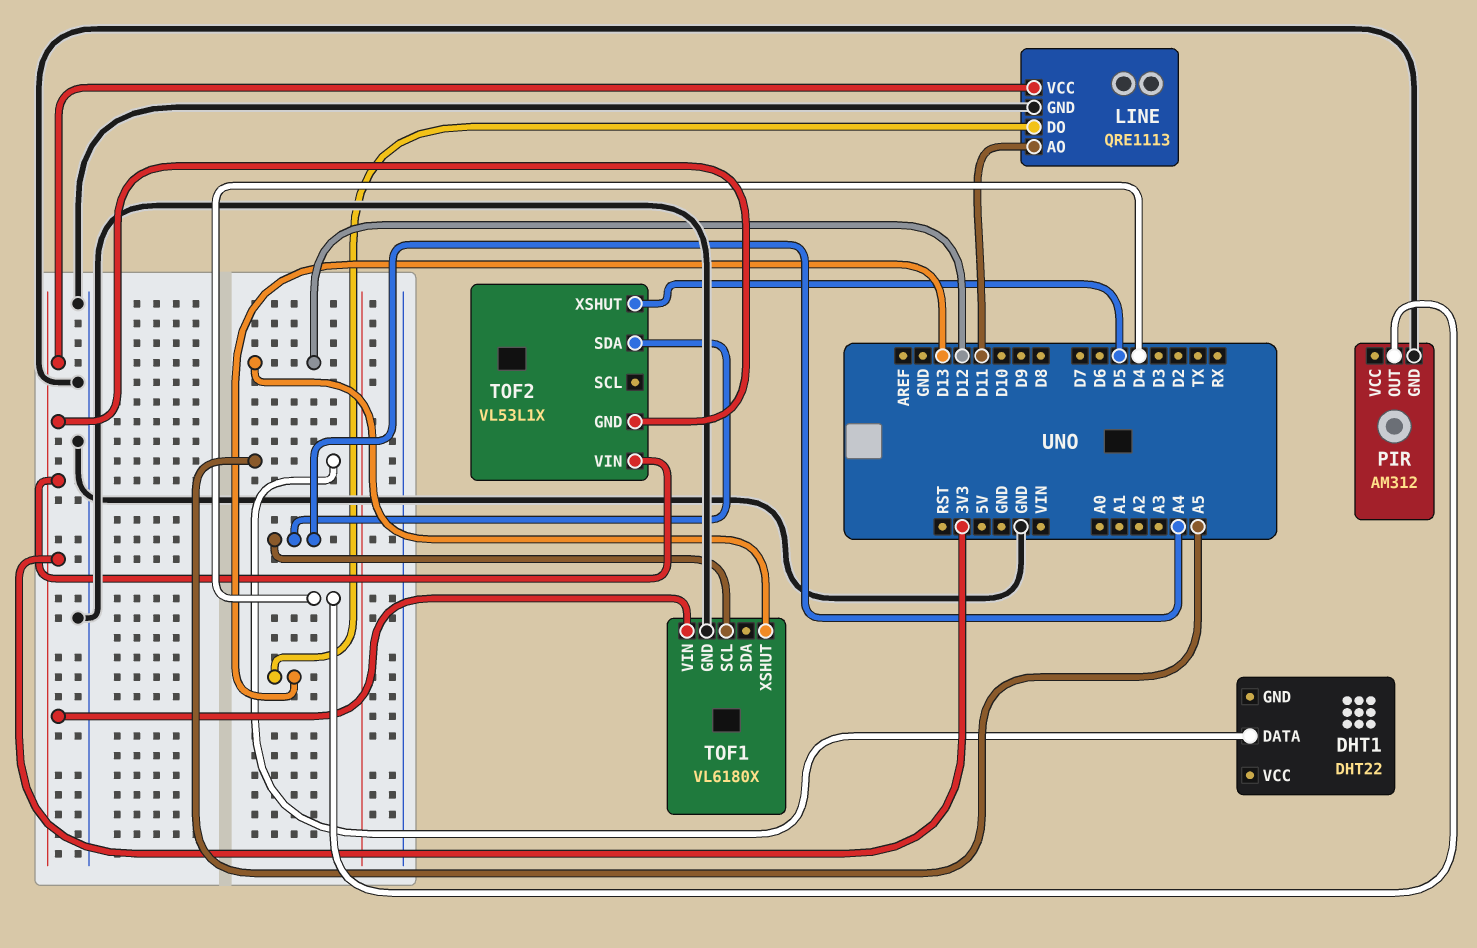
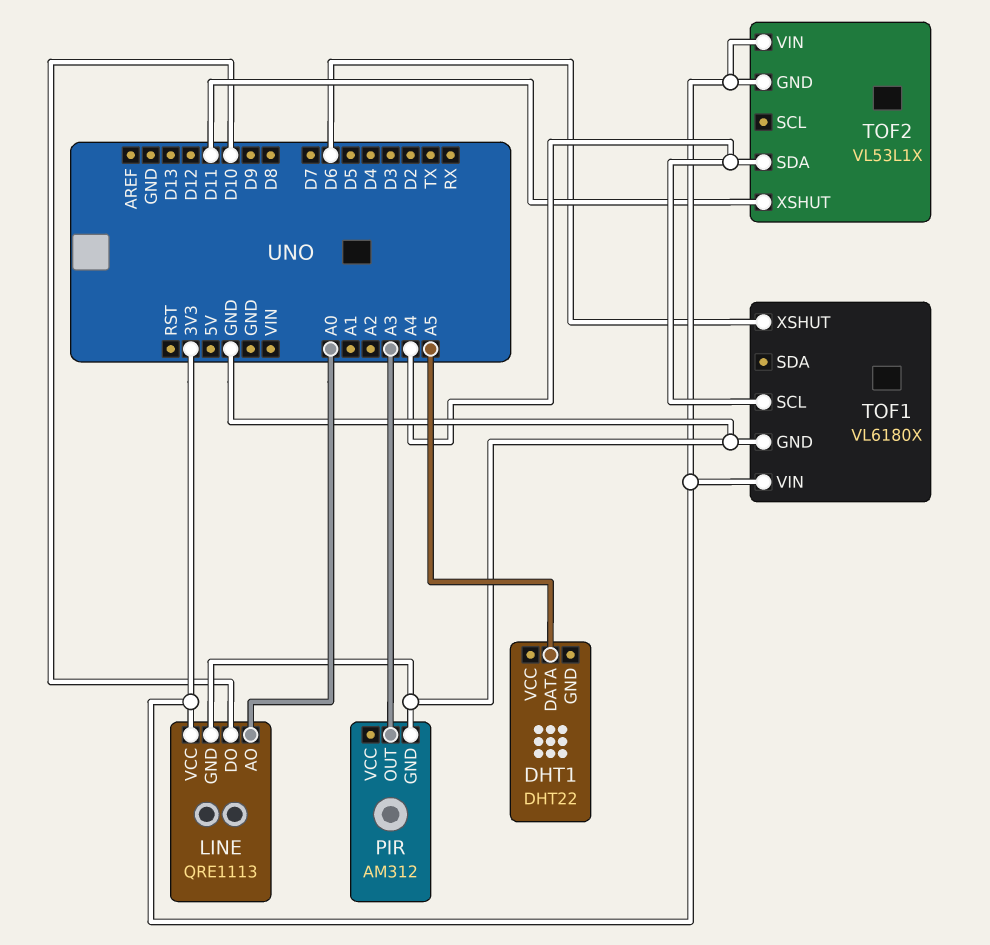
LINE pin AO: D11 -> A0
LINE pin DO: D13 -> D10
PIR pin OUT: D4 -> A3
TOF1 pin XSHUT: D12 -> D6
TOF2 pin XSHUT: D5 -> D11

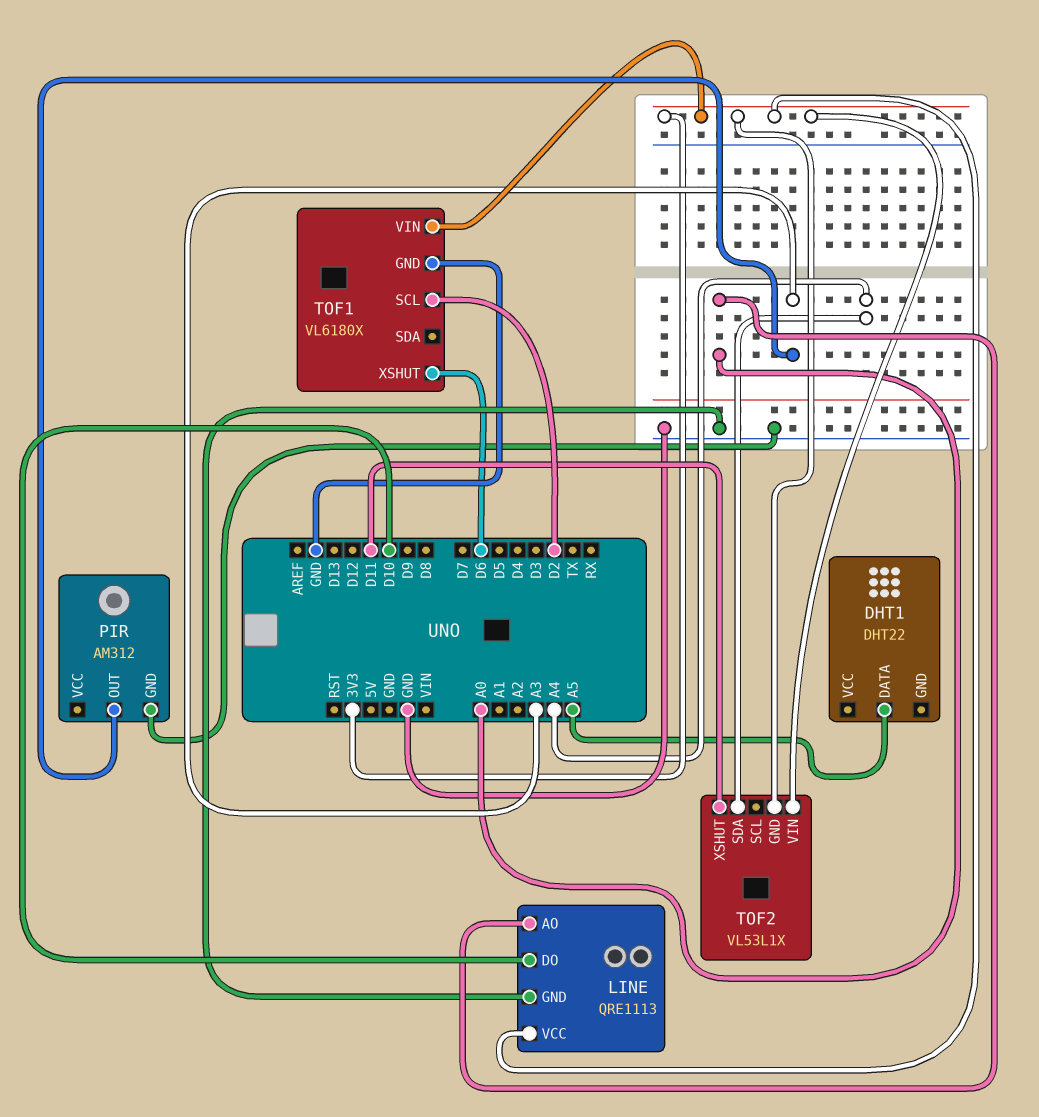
TOF1 pin SCL: A4 -> D2

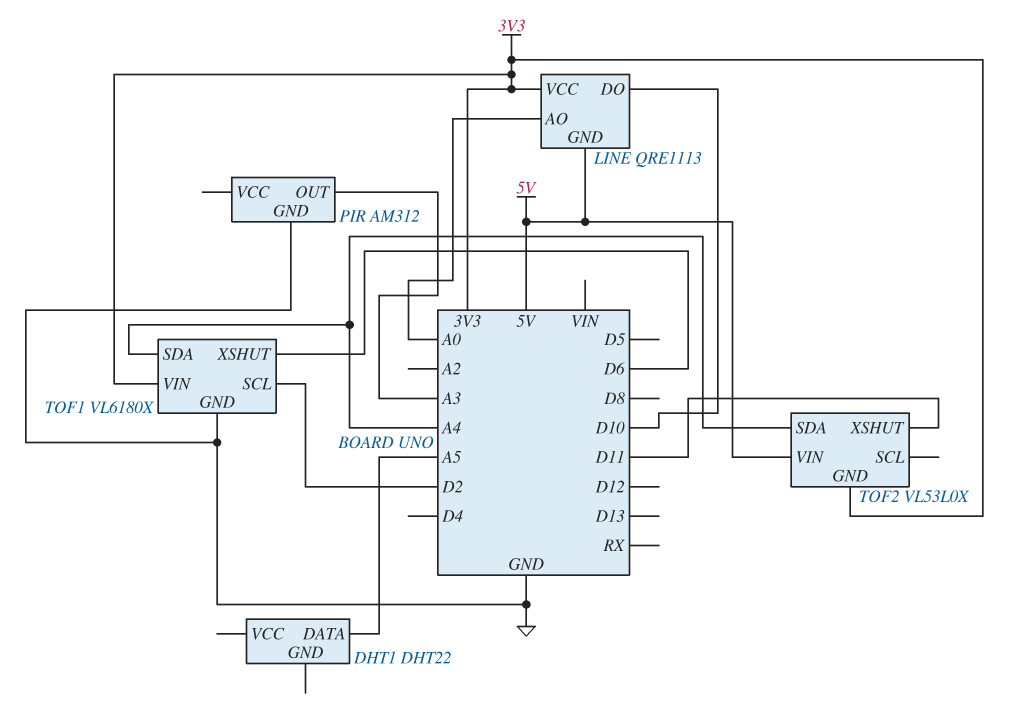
LINE pin GND: GND -> 5V
TOF1 pin SDA: none -> A4
TOF2: VL53L1X -> VL53L0X
TOF2 pin VIN: 3V3 -> 5V

